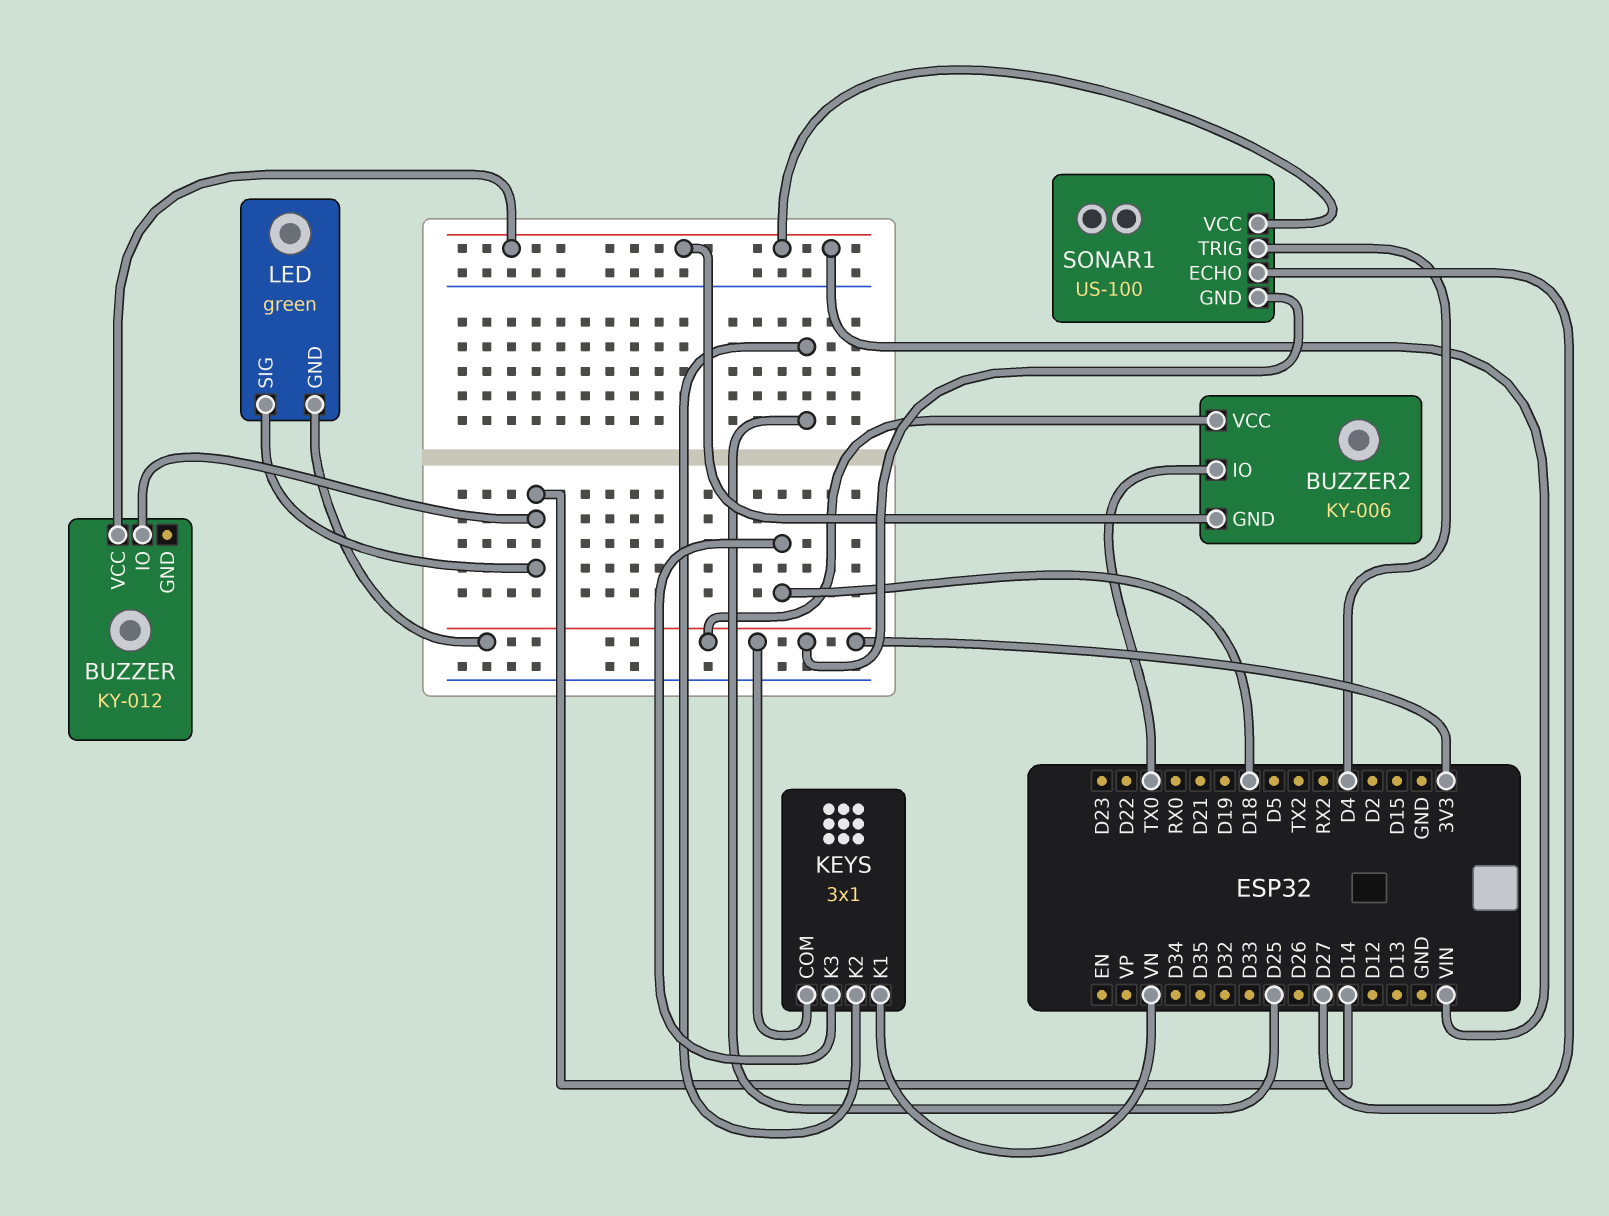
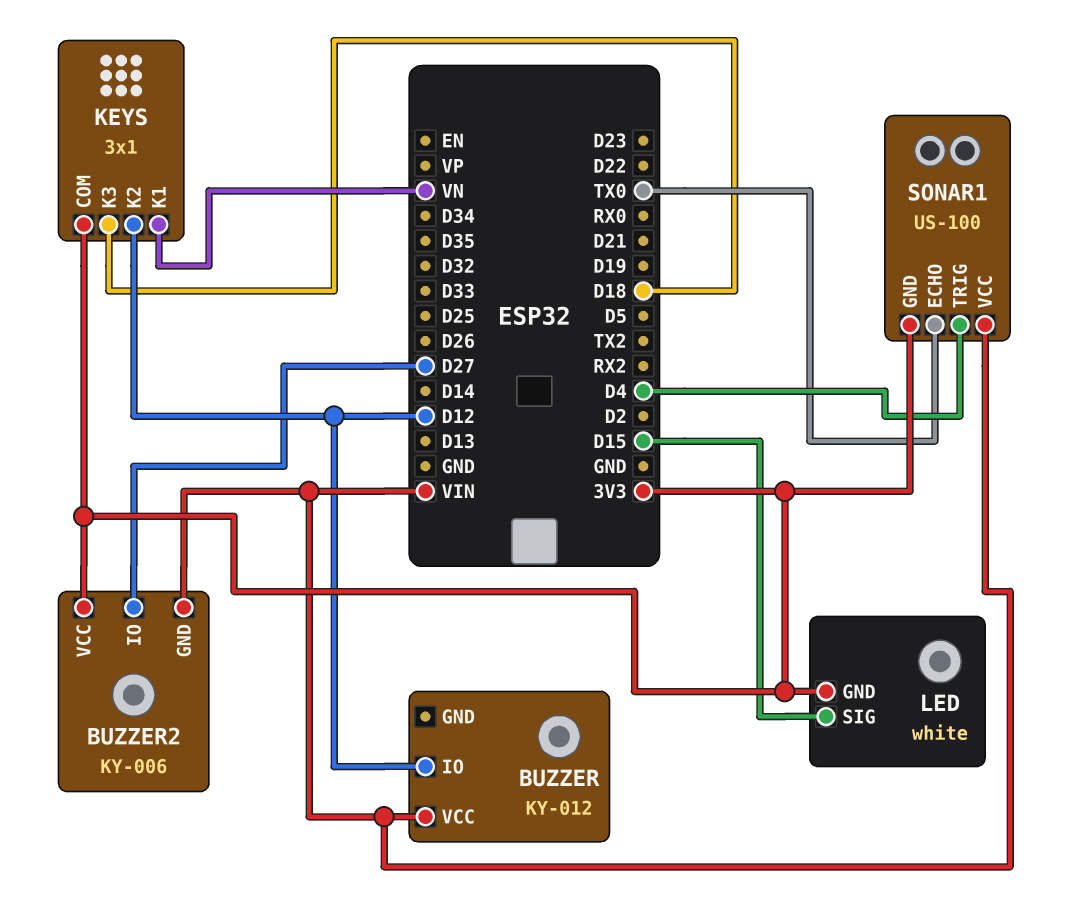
BUZZER pin IO: D14 -> D12
BUZZER2 pin IO: TX0 -> D27
KEYS pin K2: D25 -> D12
LED: green -> white
LED pin SIG: D14 -> D15
SONAR1 pin ECHO: D27 -> TX0

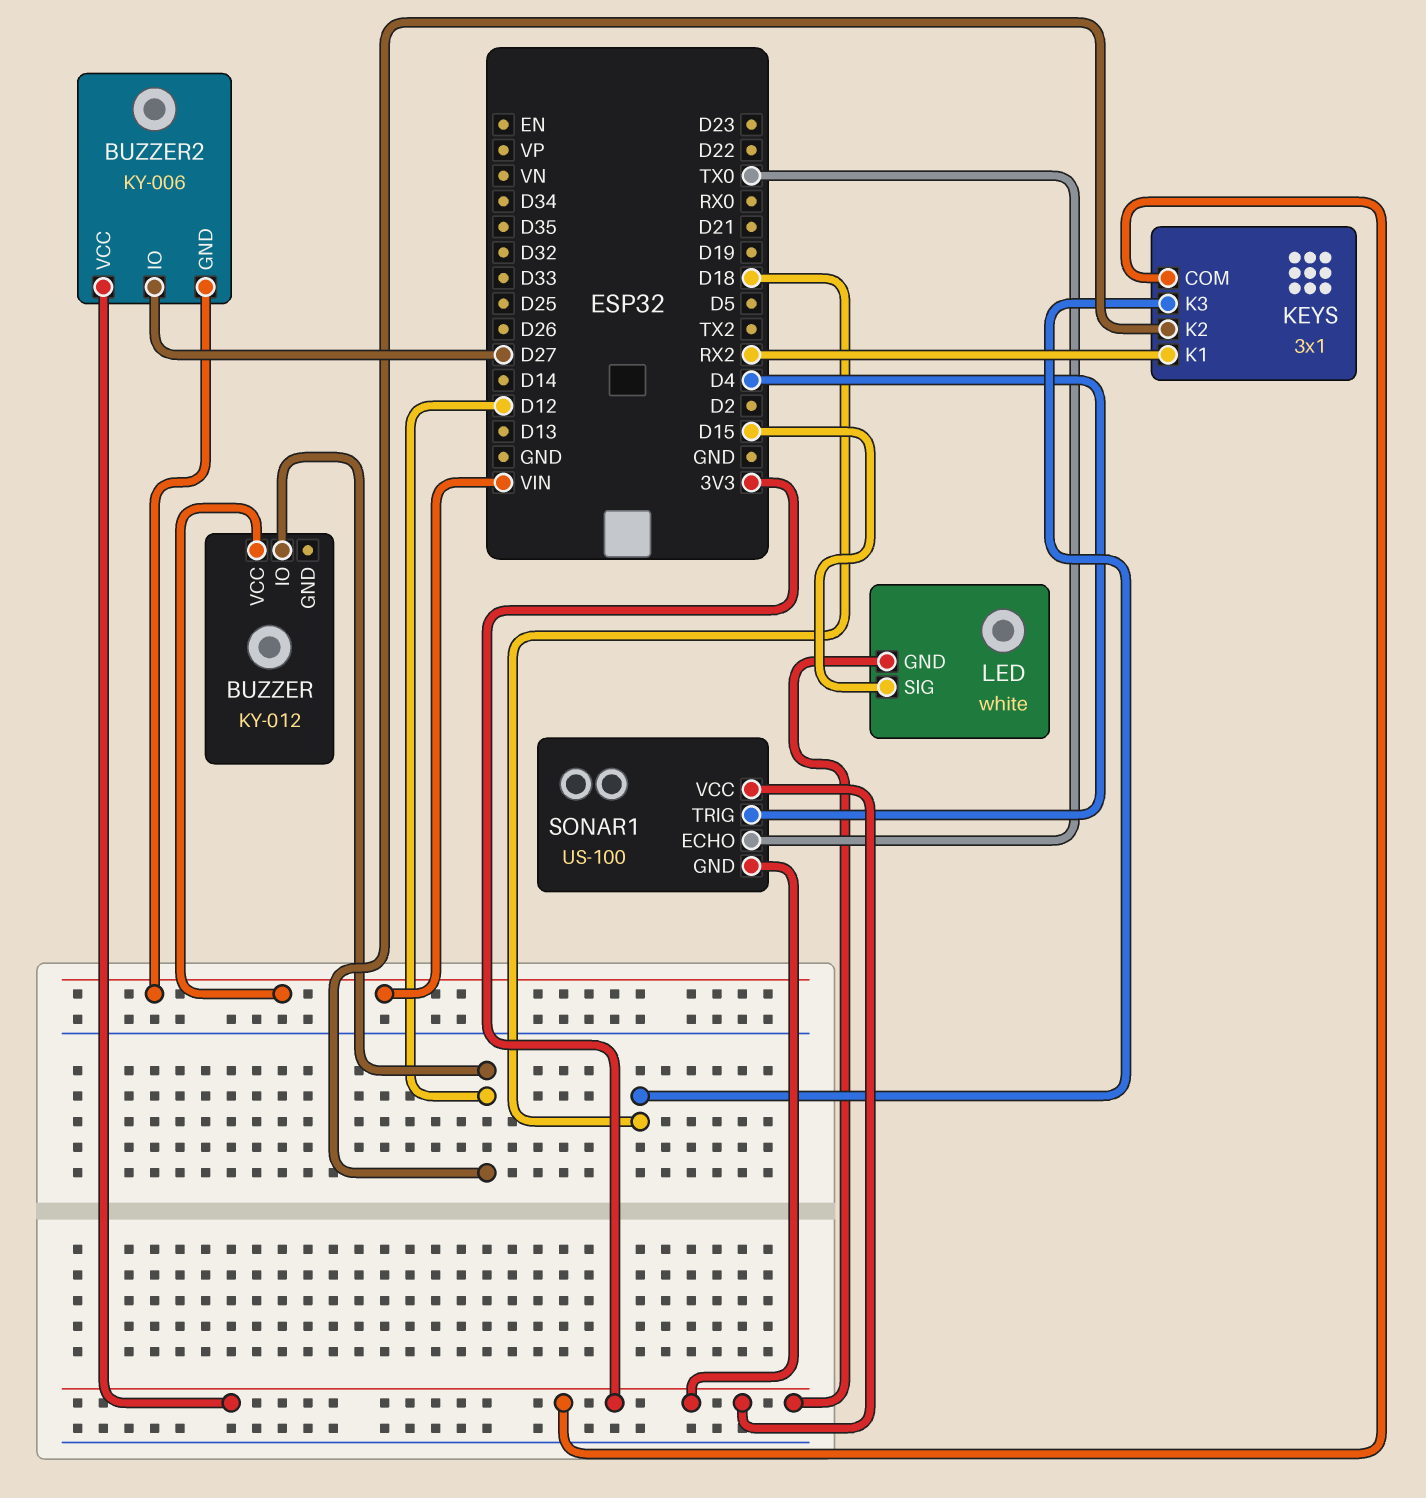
KEYS pin K1: VN -> RX2
SONAR1 pin VCC: VIN -> 3V3

